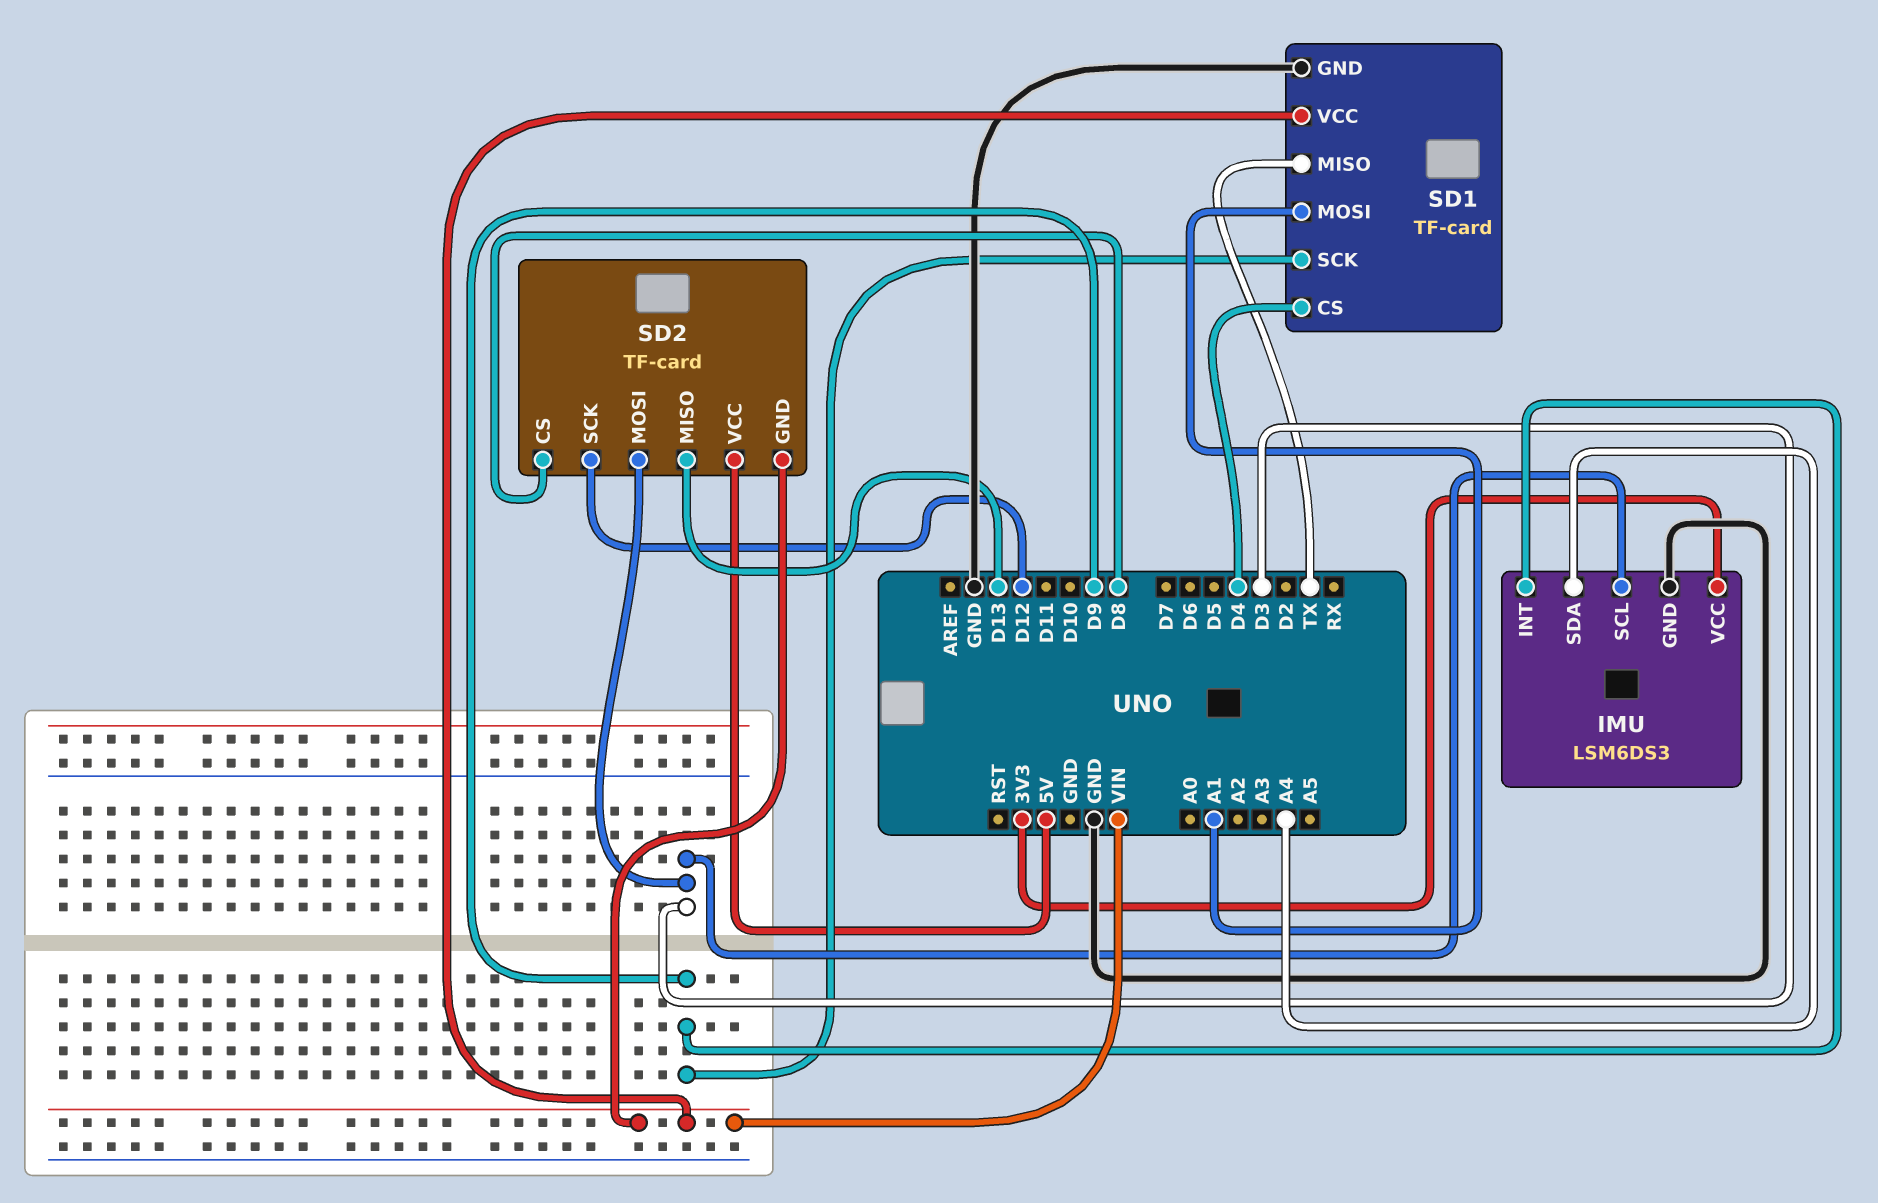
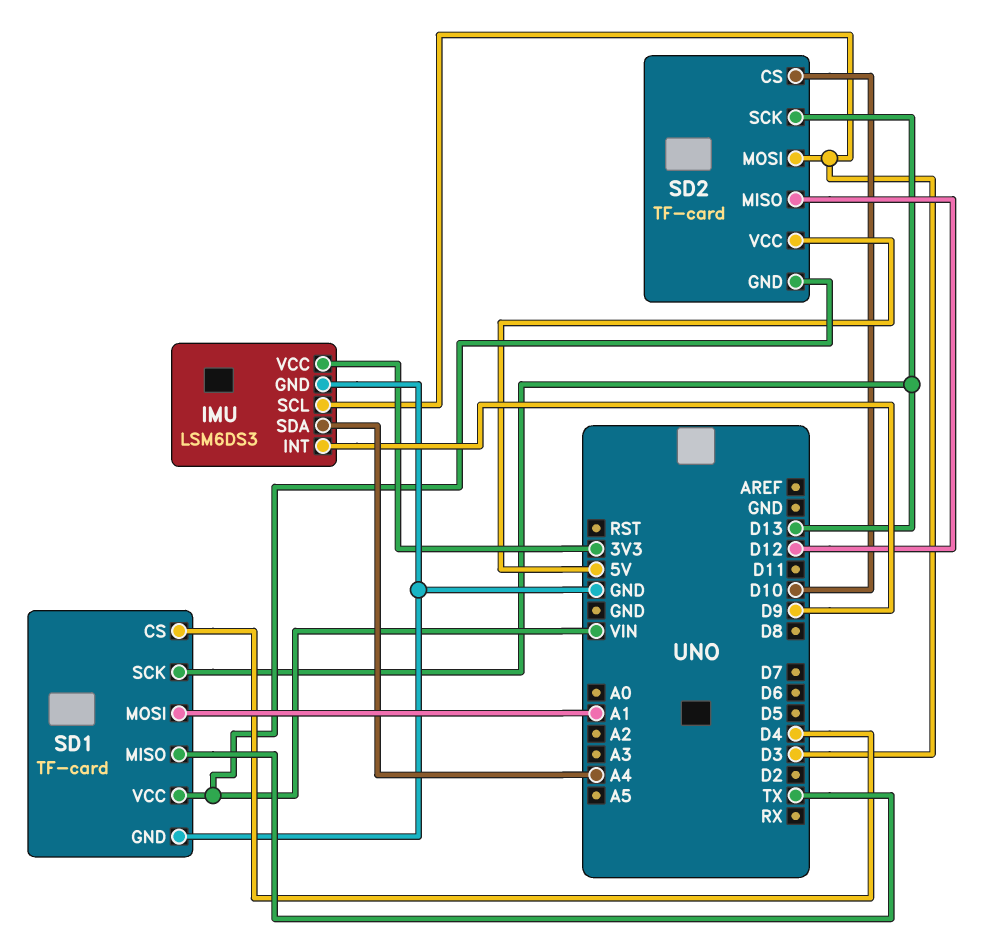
SD1 pin SCK: D9 -> D13
SD2 pin CS: D8 -> D10
SD2 pin MISO: D13 -> D12
SD2 pin SCK: D12 -> D13

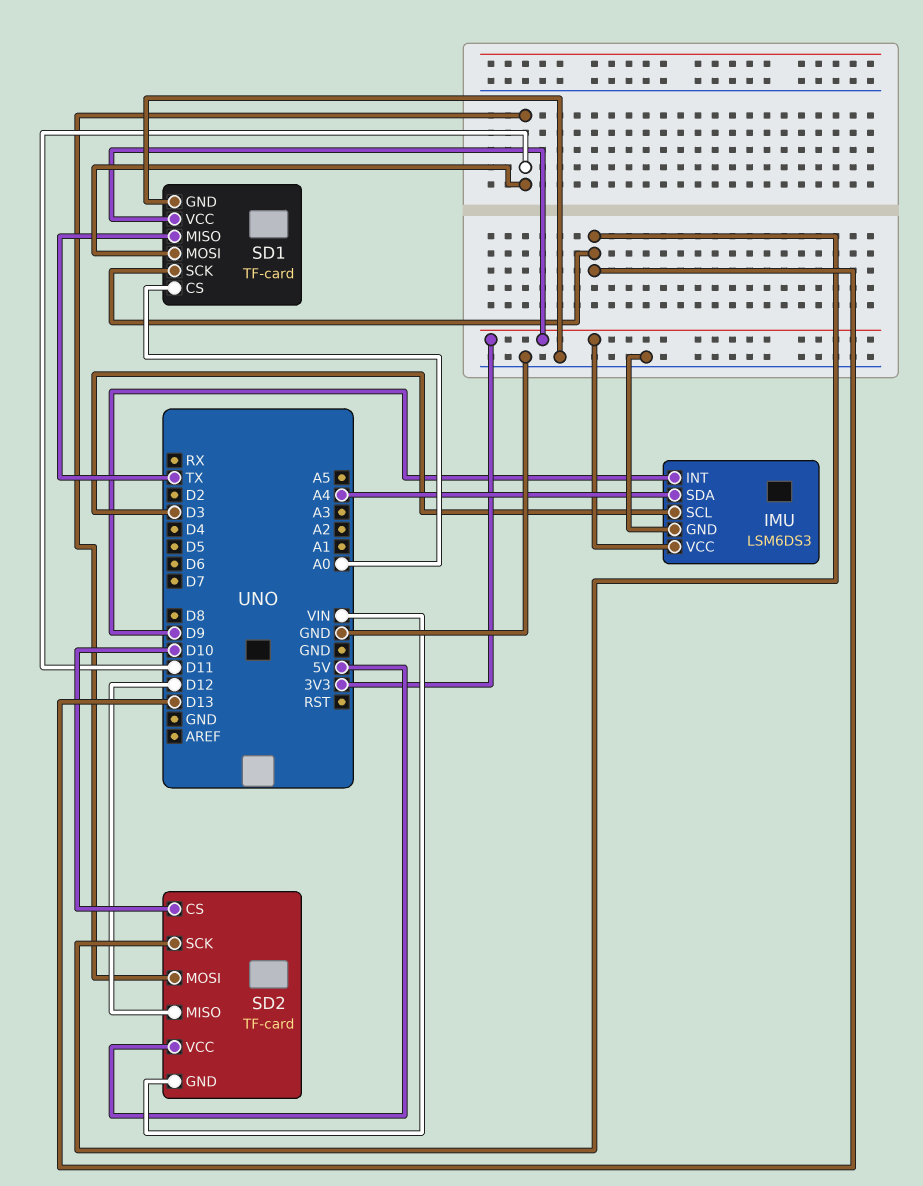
SD1 pin CS: D4 -> A0
SD1 pin MOSI: A1 -> D11
SD1 pin VCC: VIN -> 3V3
SD2 pin MOSI: D3 -> D11

